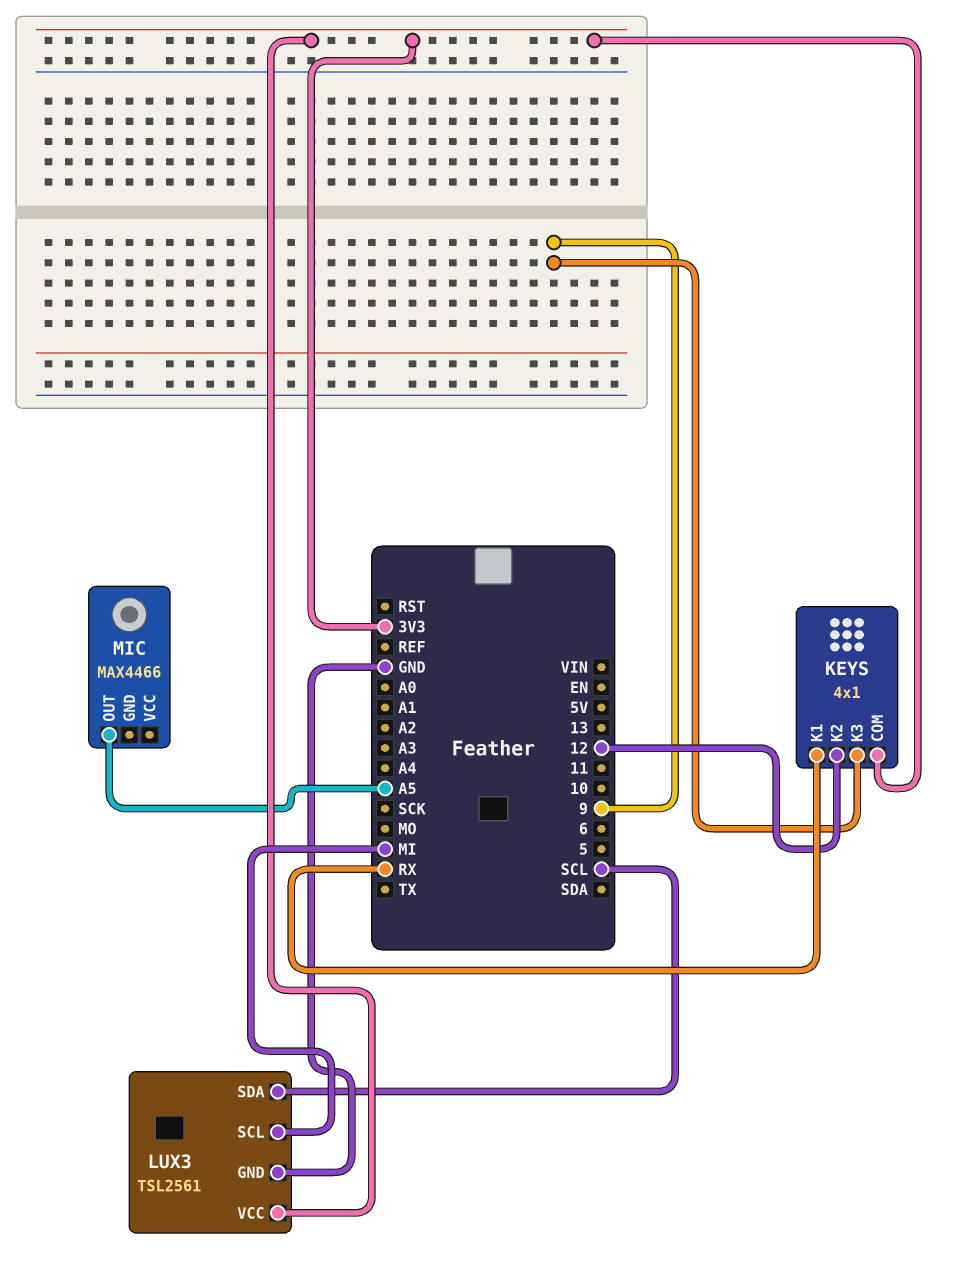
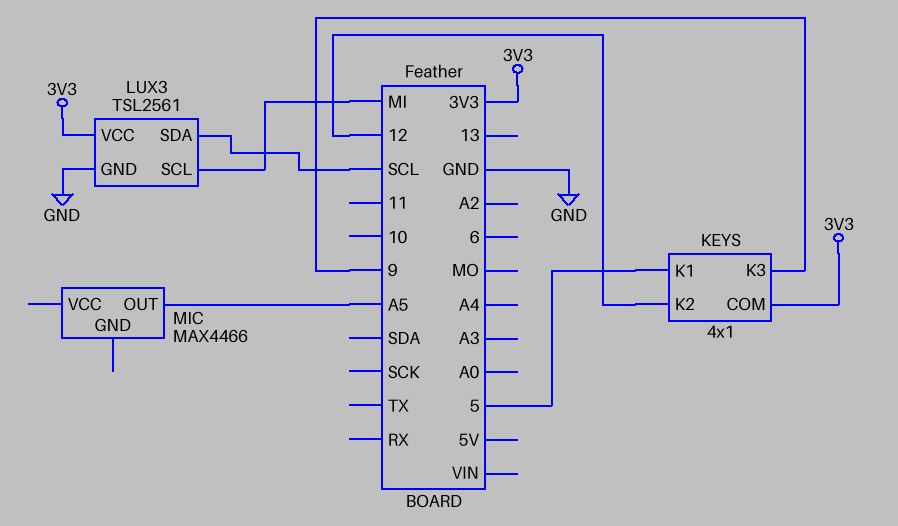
KEYS pin K1: RX -> 5

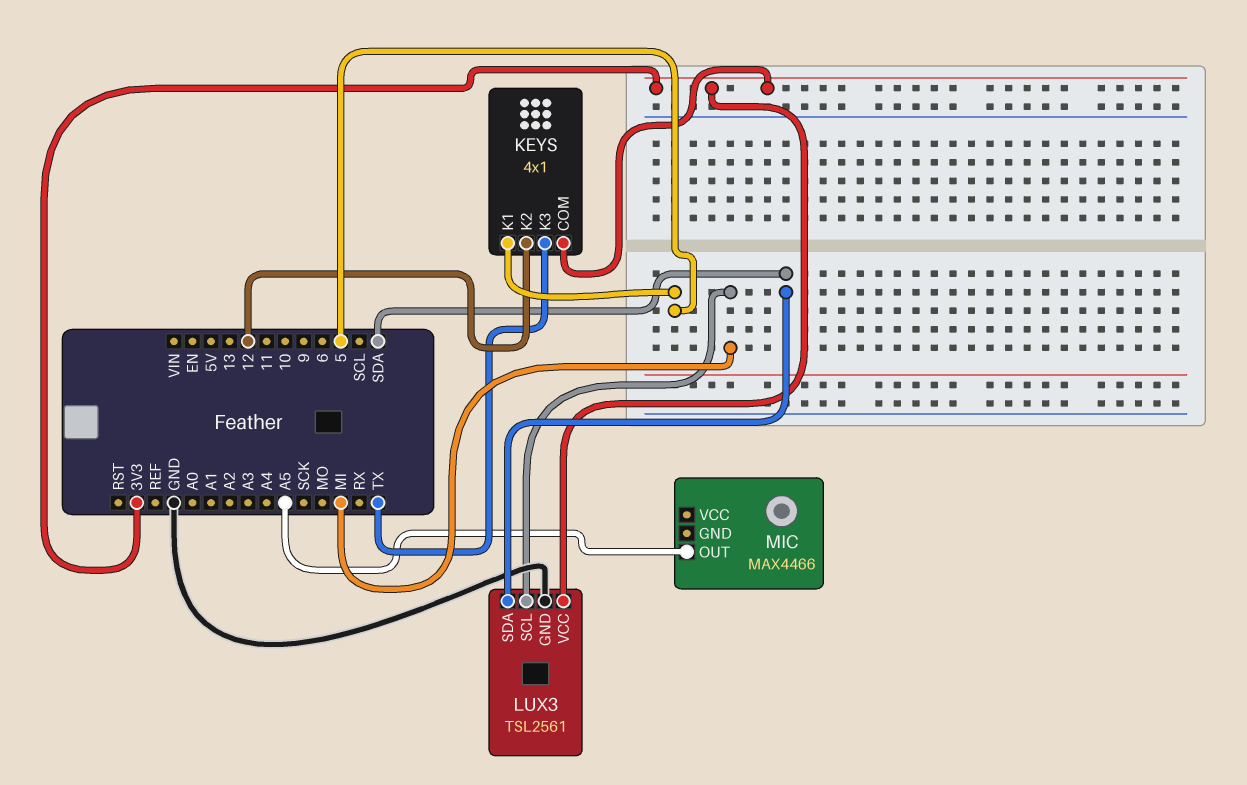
KEYS pin K3: 9 -> TX
LUX3 pin SDA: SCL -> SDA

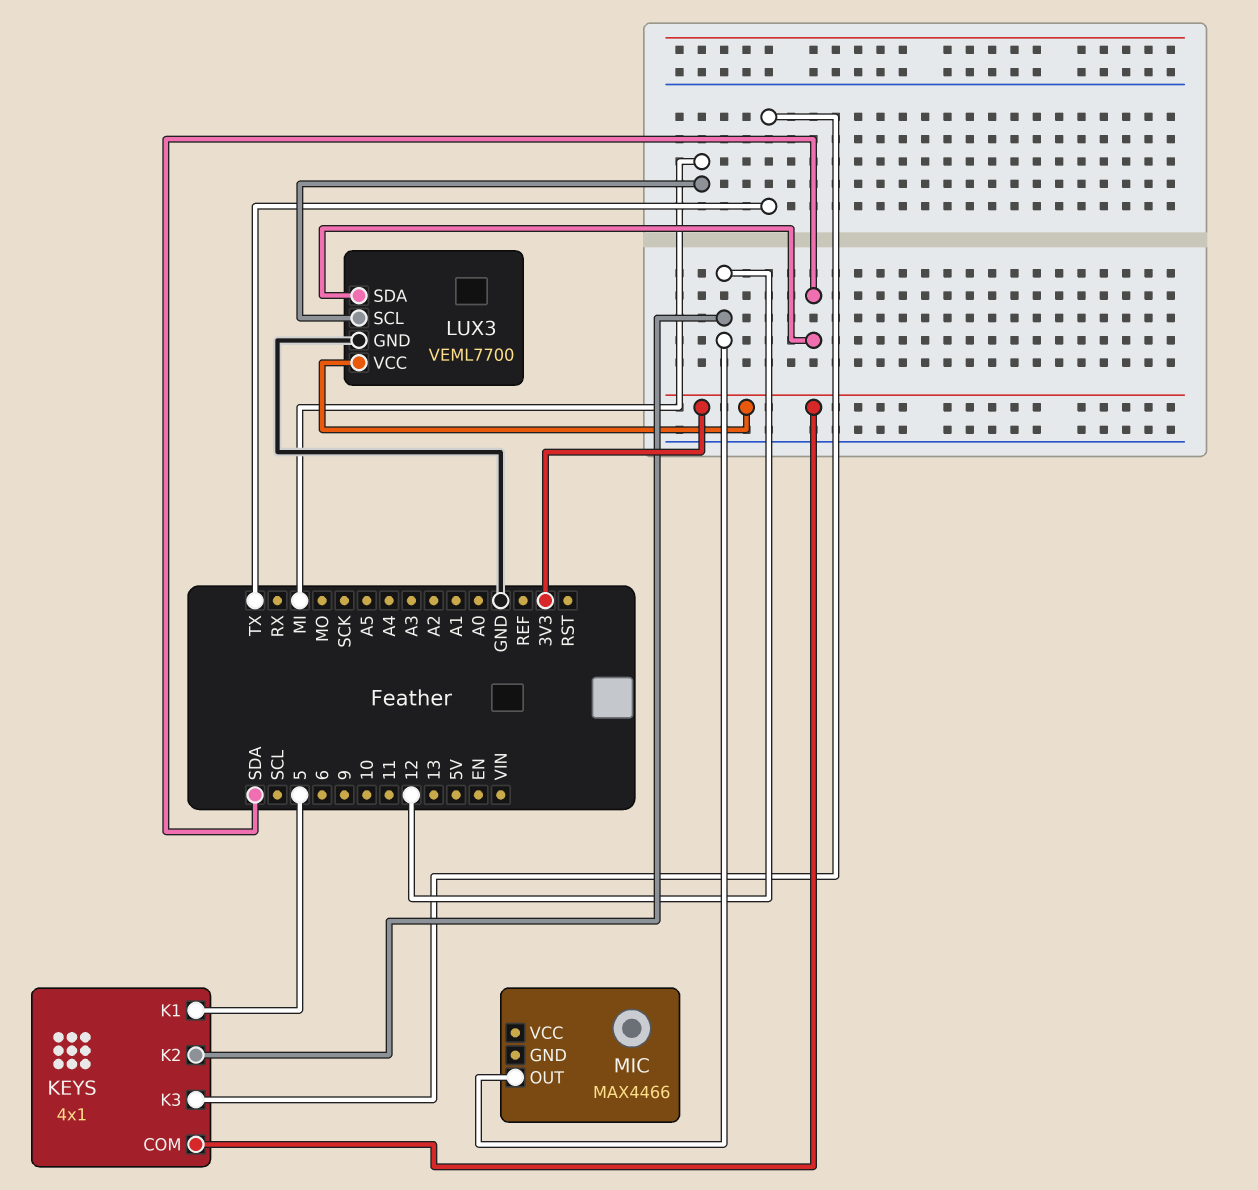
LUX3: TSL2561 -> VEML7700
MIC pin OUT: A5 -> 12

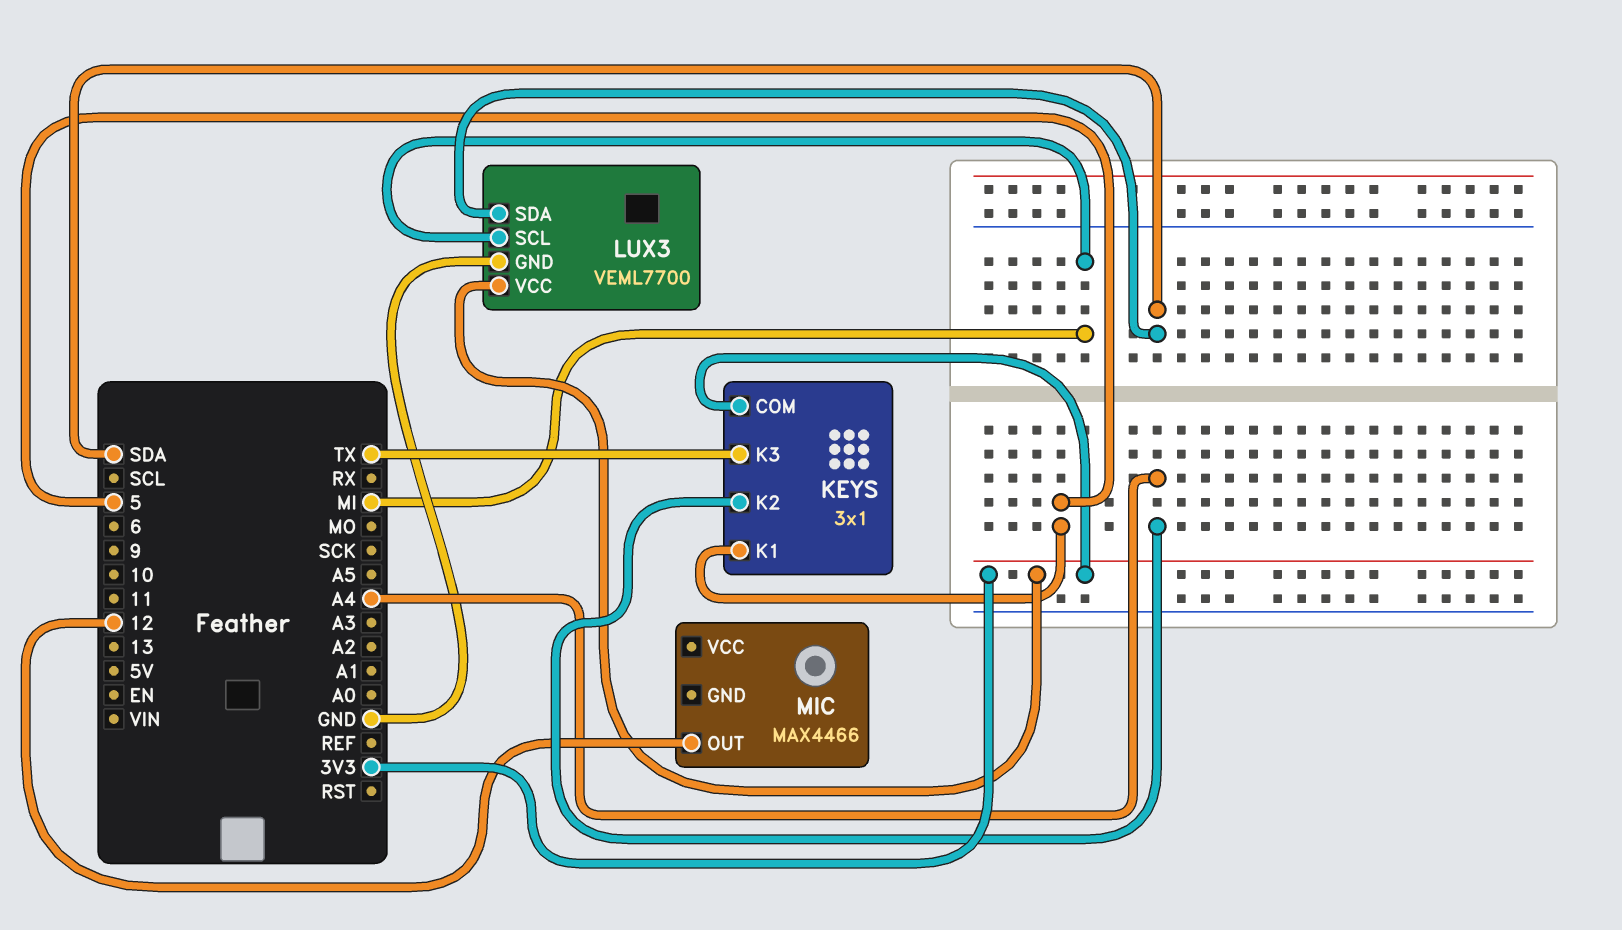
KEYS: 4x1 -> 3x1
KEYS pin K2: 12 -> A4

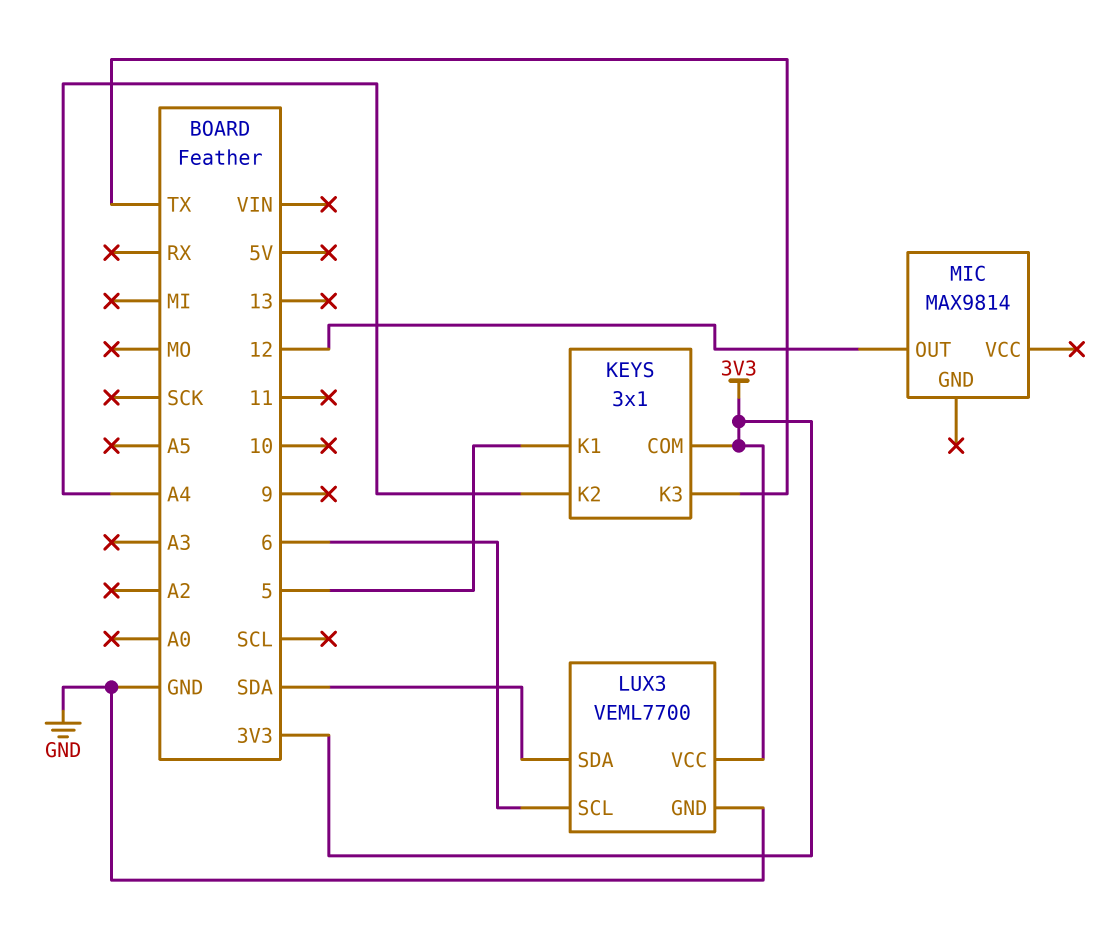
LUX3 pin SCL: MI -> 6
MIC: MAX4466 -> MAX9814

